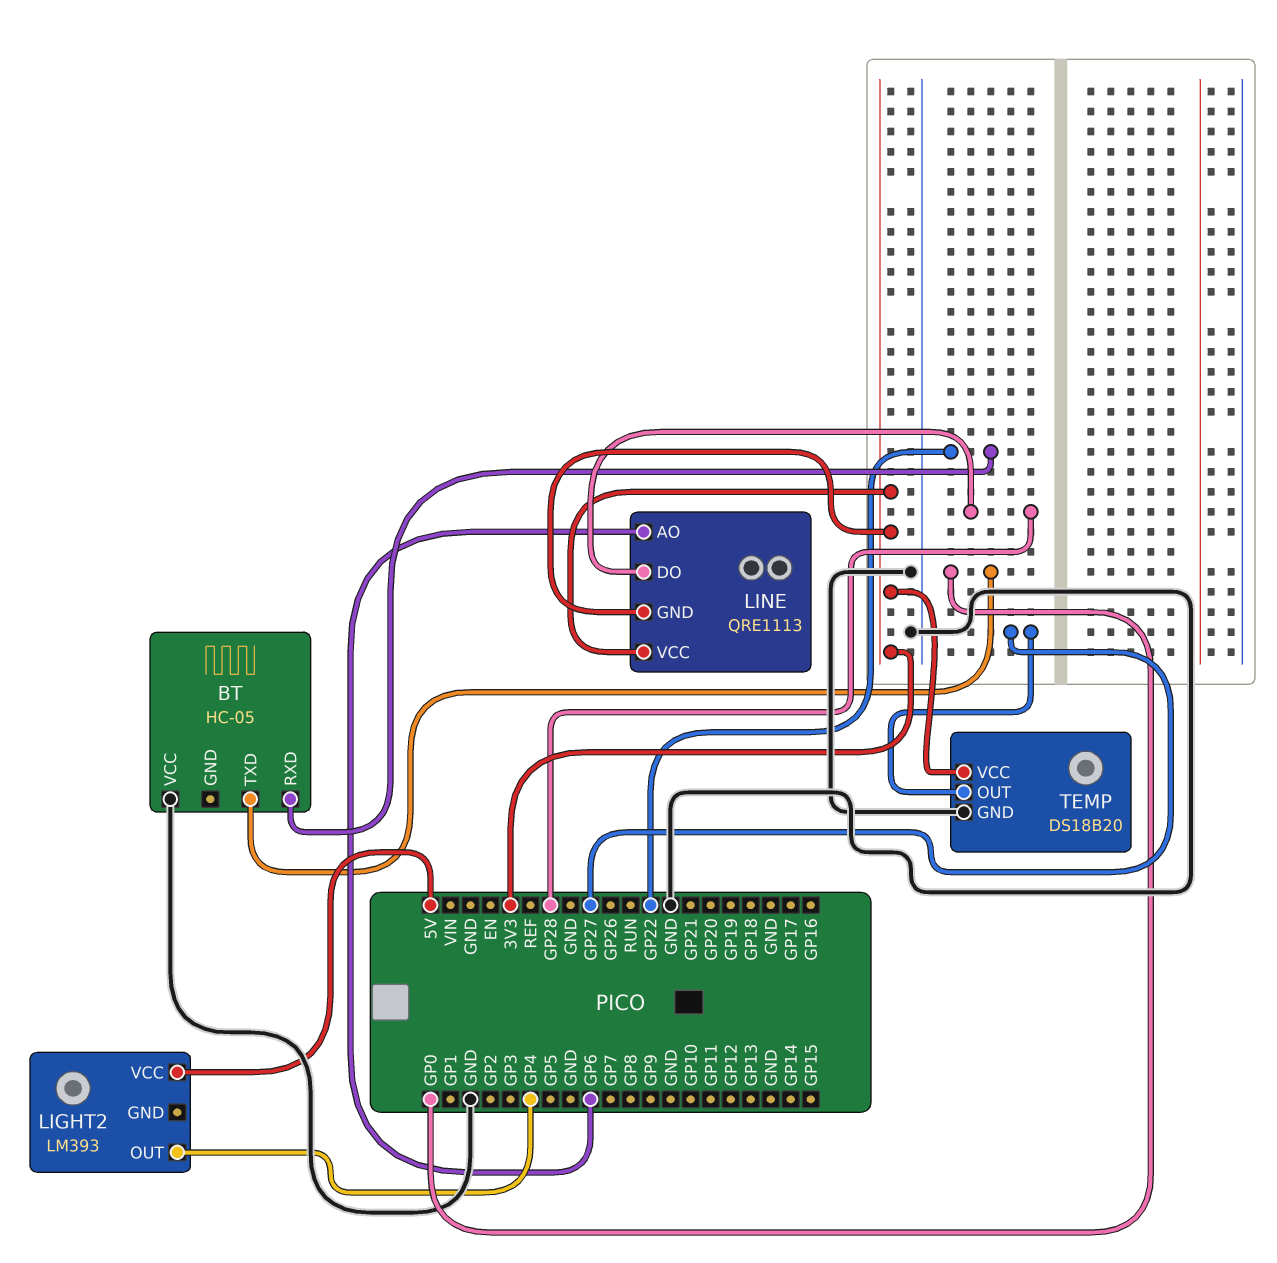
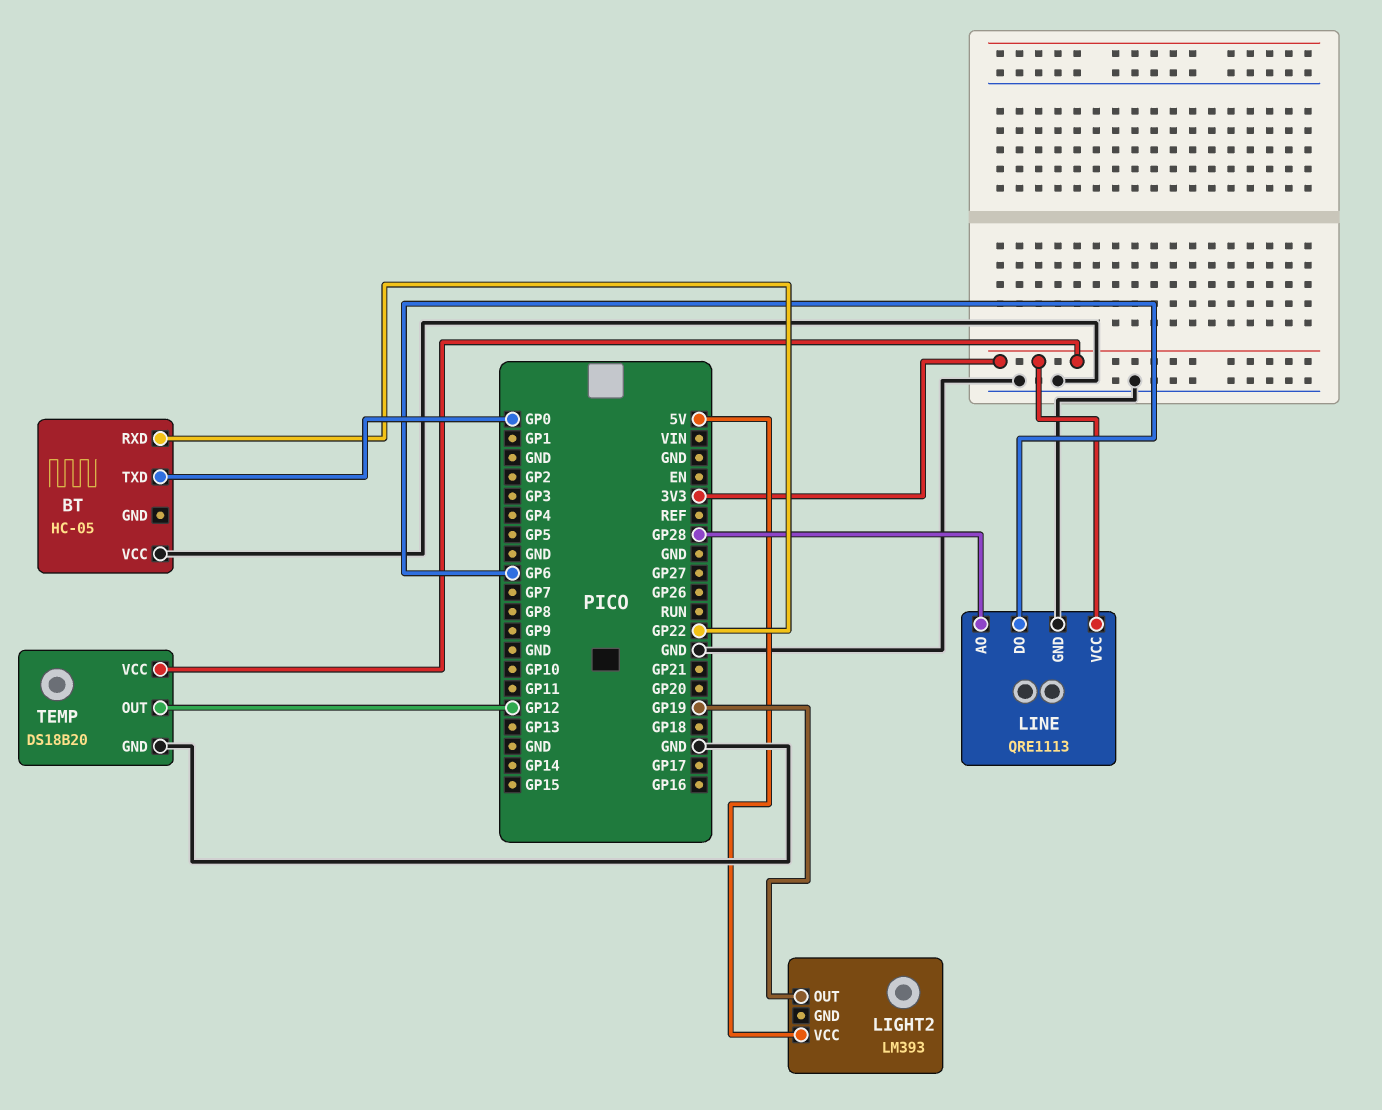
LIGHT2 pin OUT: GP4 -> GP19
LINE pin AO: GP6 -> GP28
LINE pin DO: GP28 -> GP6
LINE pin GND: 3V3 -> GND
TEMP pin OUT: GP27 -> GP12

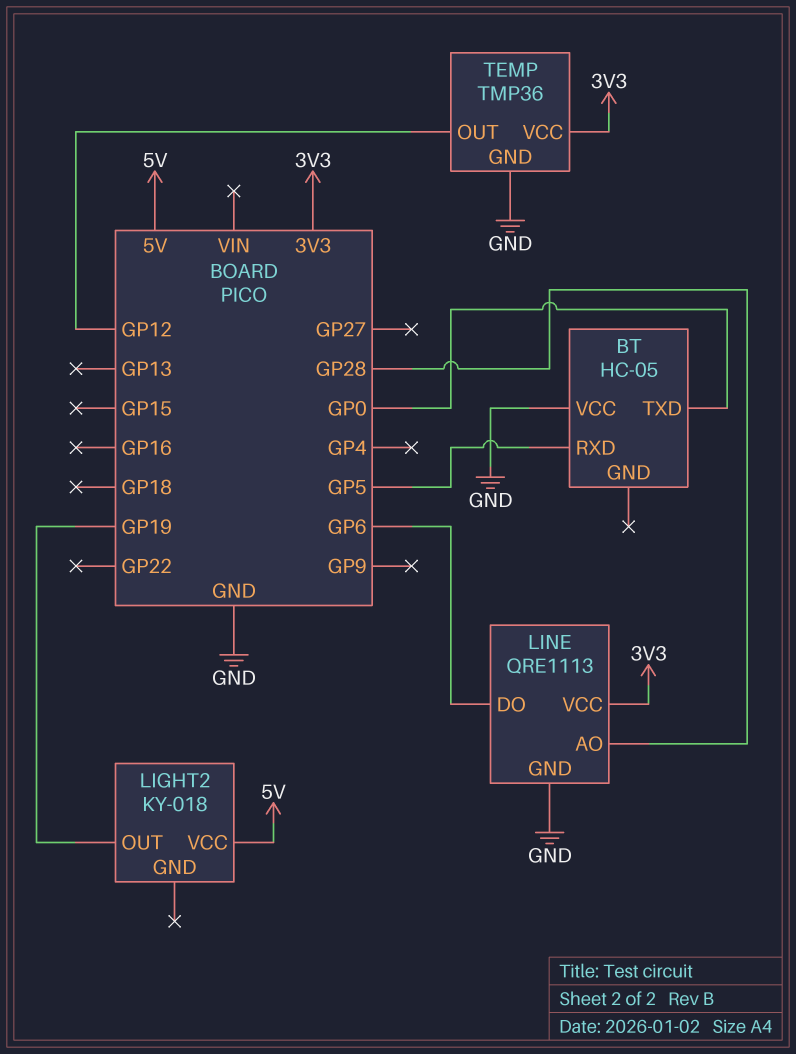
BT pin RXD: GP22 -> GP5
LIGHT2: LM393 -> KY-018
TEMP: DS18B20 -> TMP36

